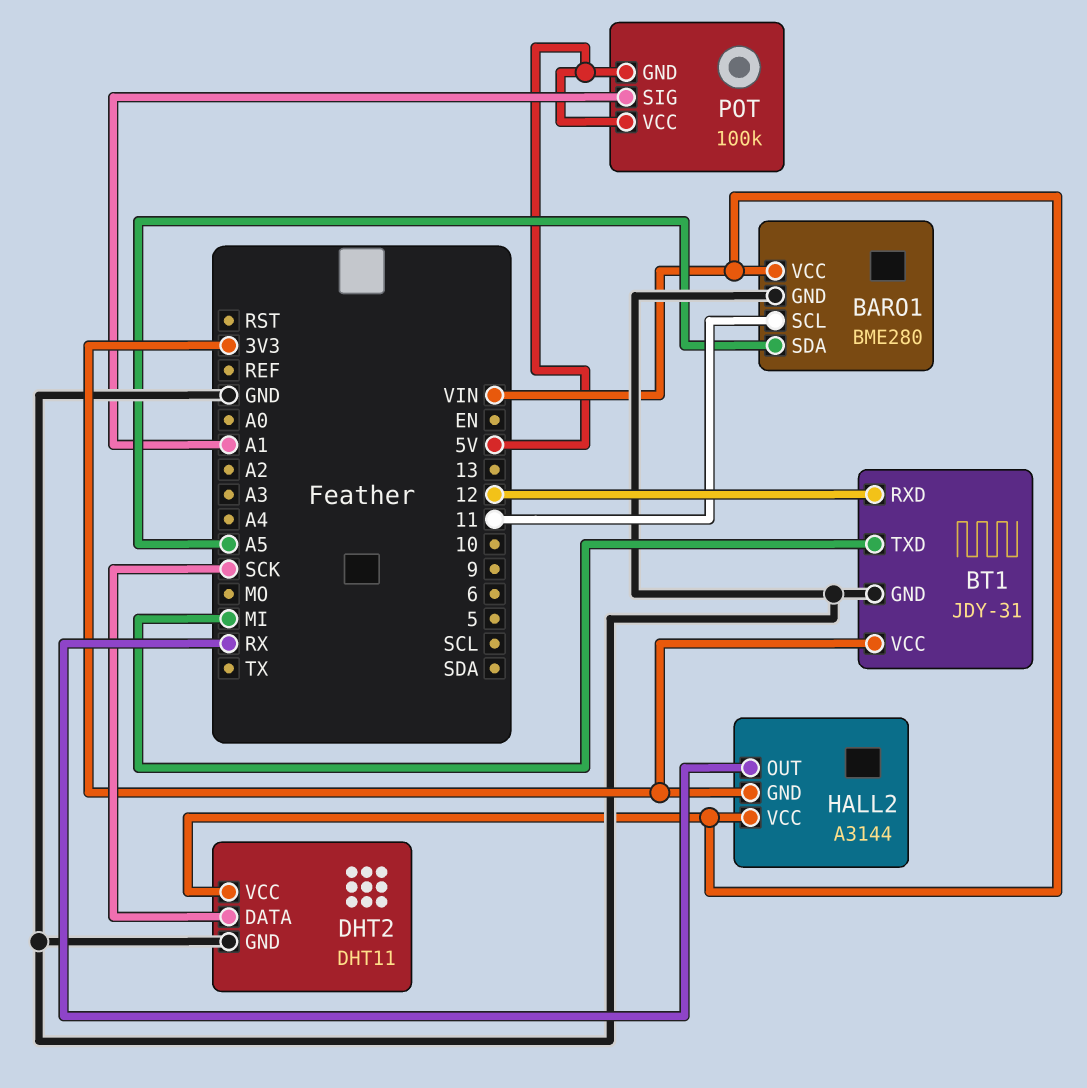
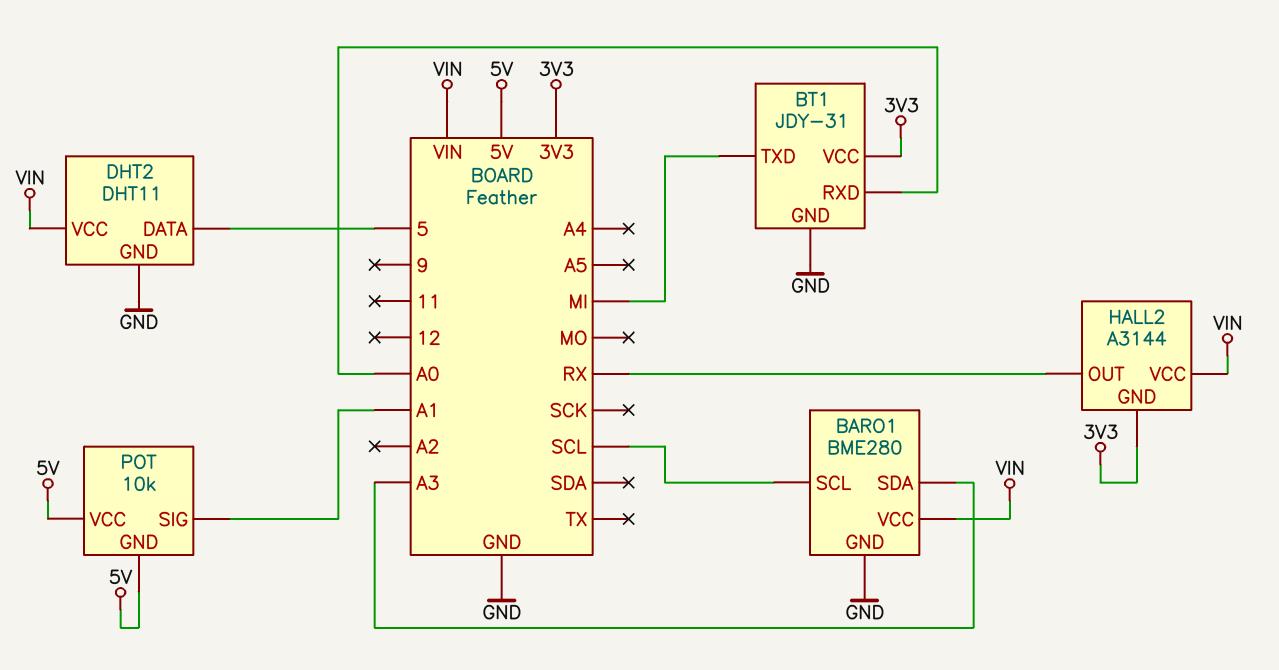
BARO1 pin SCL: 11 -> SCL
BARO1 pin SDA: A5 -> A3
BT1 pin RXD: 12 -> A0
DHT2 pin DATA: SCK -> 5
POT: 100k -> 10k

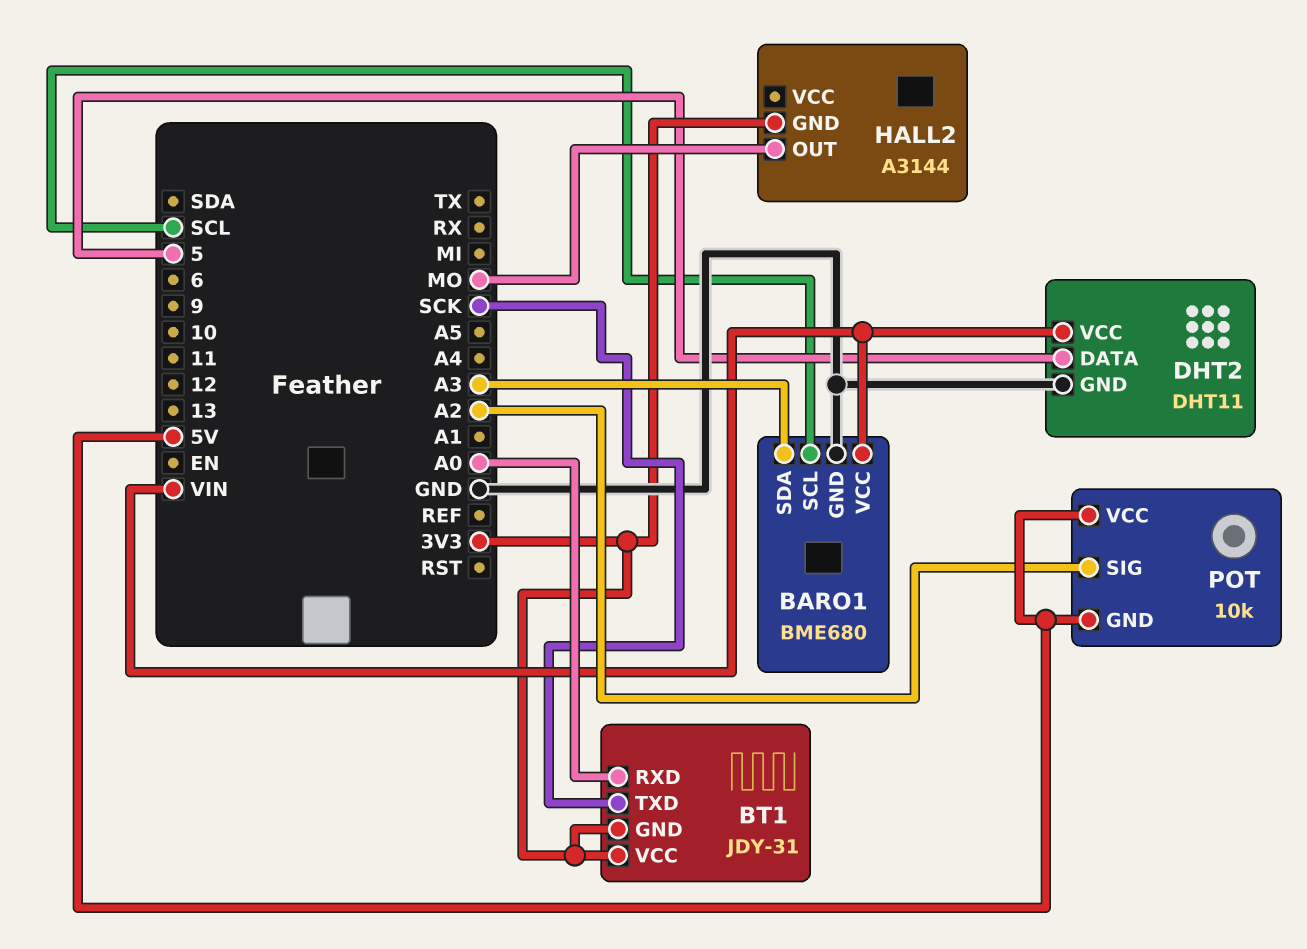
BARO1: BME280 -> BME680
BT1 pin GND: GND -> 3V3
BT1 pin TXD: MI -> SCK
HALL2 pin OUT: RX -> MO
HALL2 pin VCC: VIN -> none
POT pin SIG: A1 -> A2

